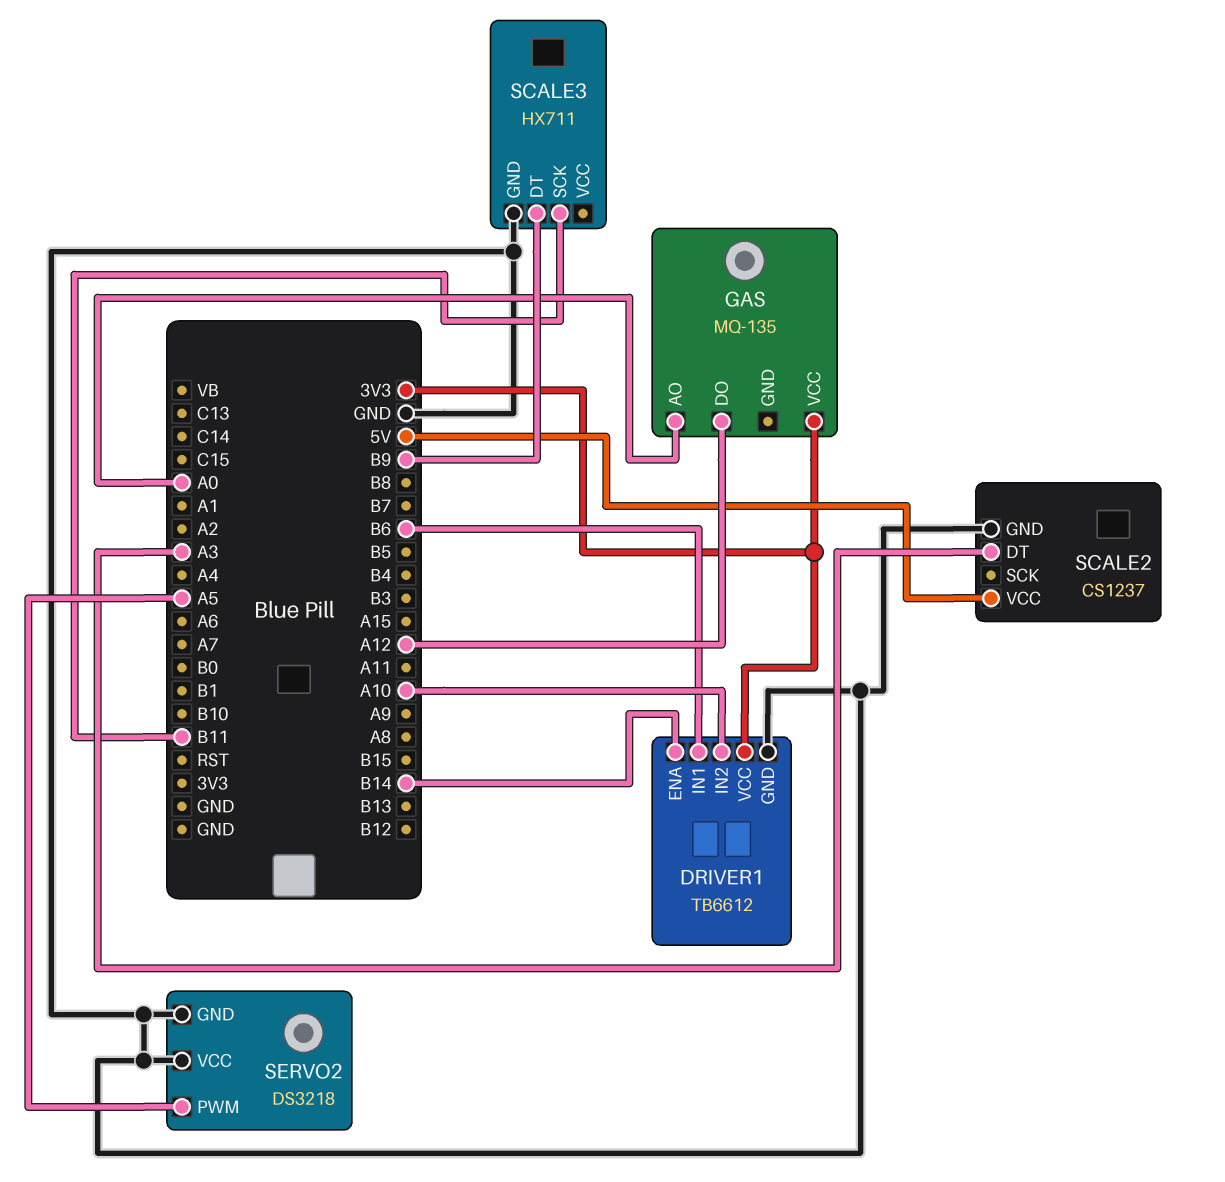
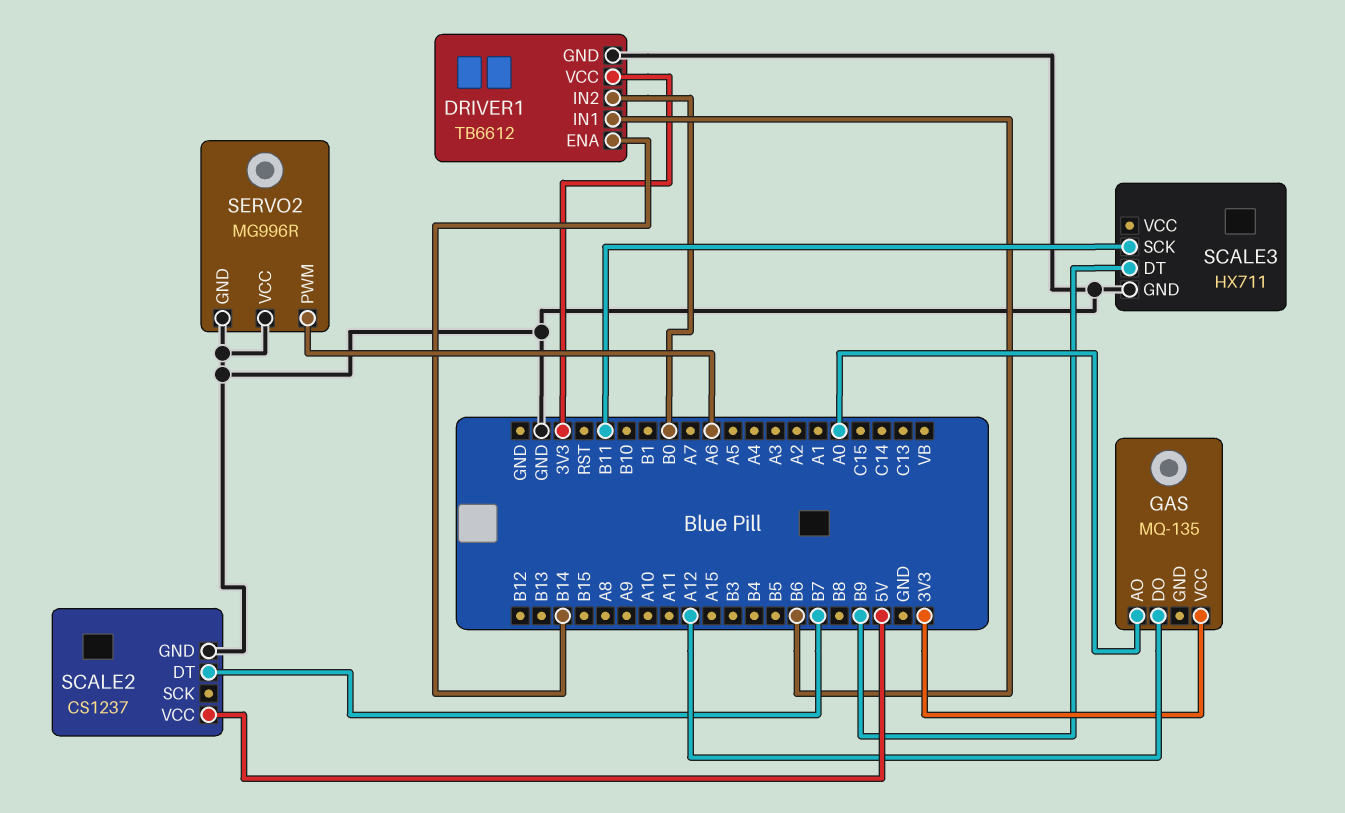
DRIVER1 pin IN2: A10 -> B0
SCALE2 pin DT: A3 -> B7
SERVO2: DS3218 -> MG996R
SERVO2 pin PWM: A5 -> A6

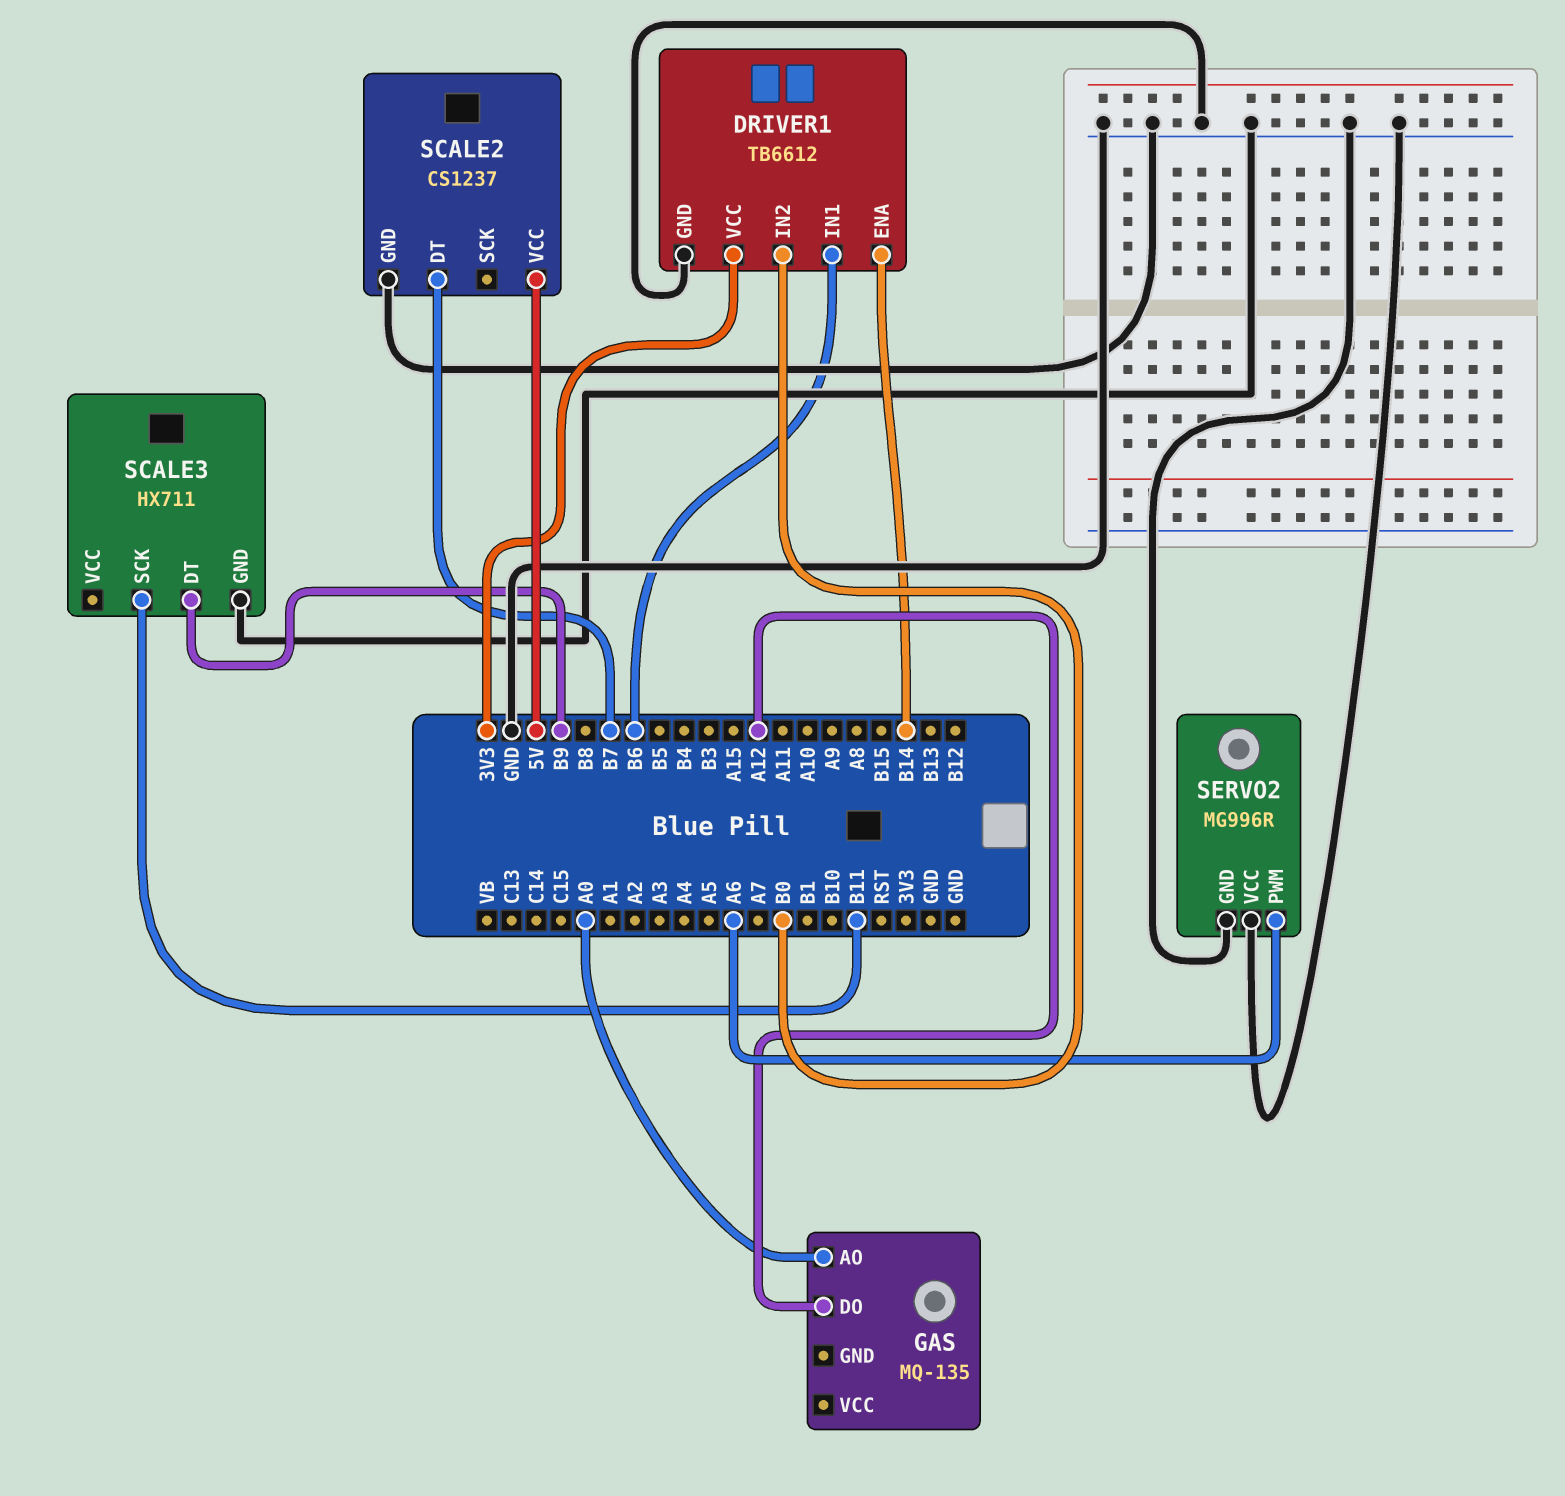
GAS pin VCC: 3V3 -> none

